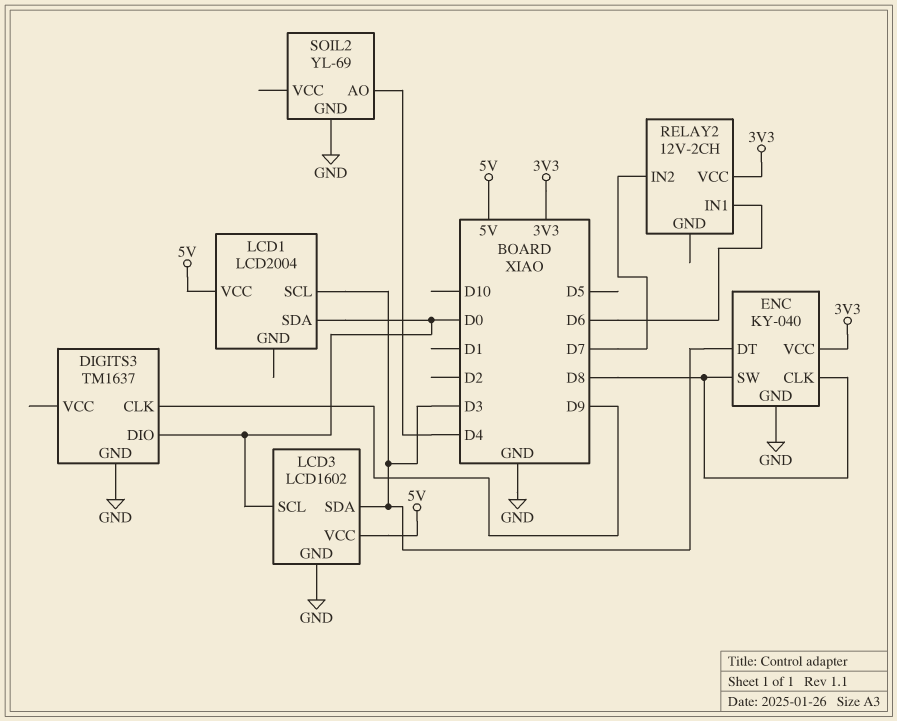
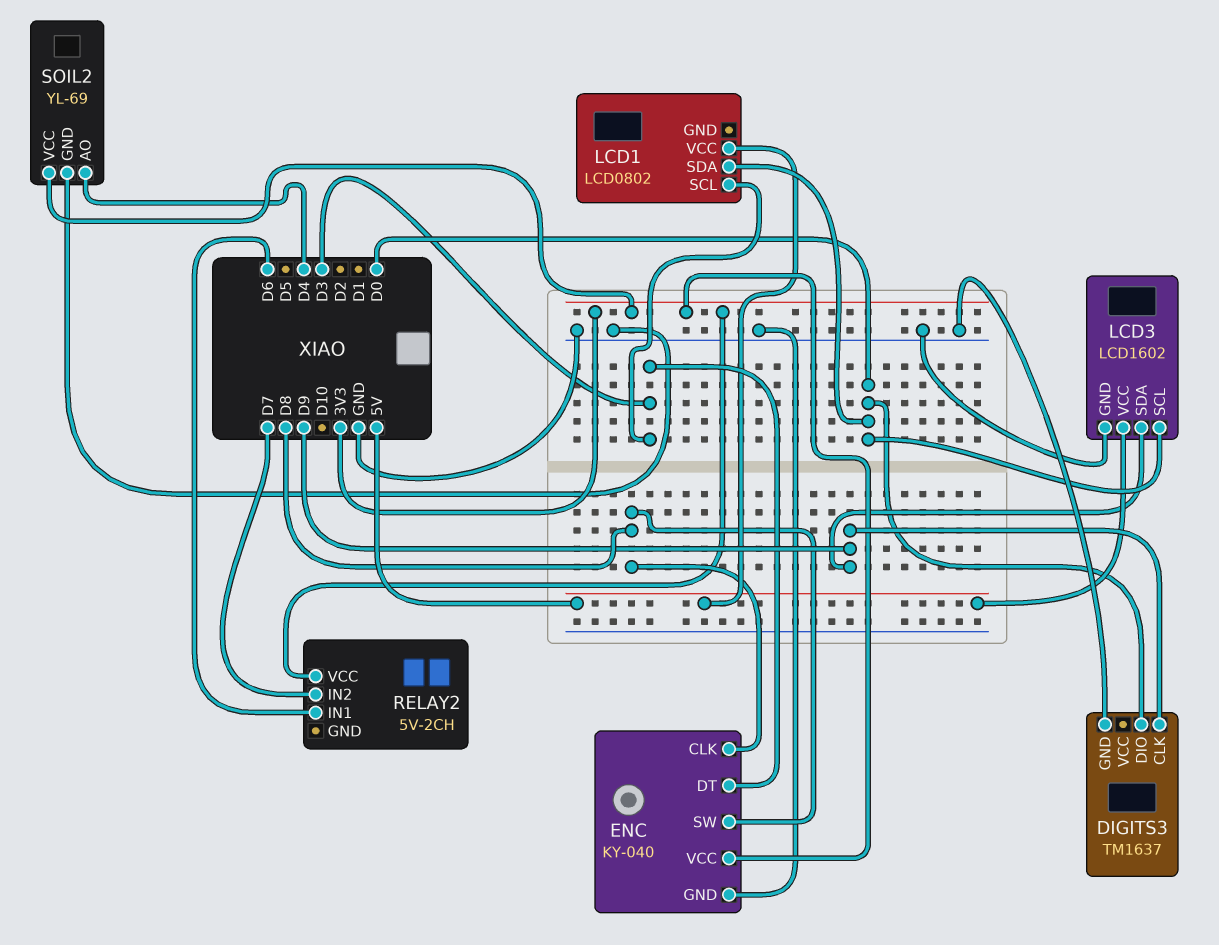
LCD1: LCD2004 -> LCD0802
LCD3 pin SDA: D3 -> D9
RELAY2: 12V-2CH -> 5V-2CH
SOIL2 pin VCC: none -> 3V3

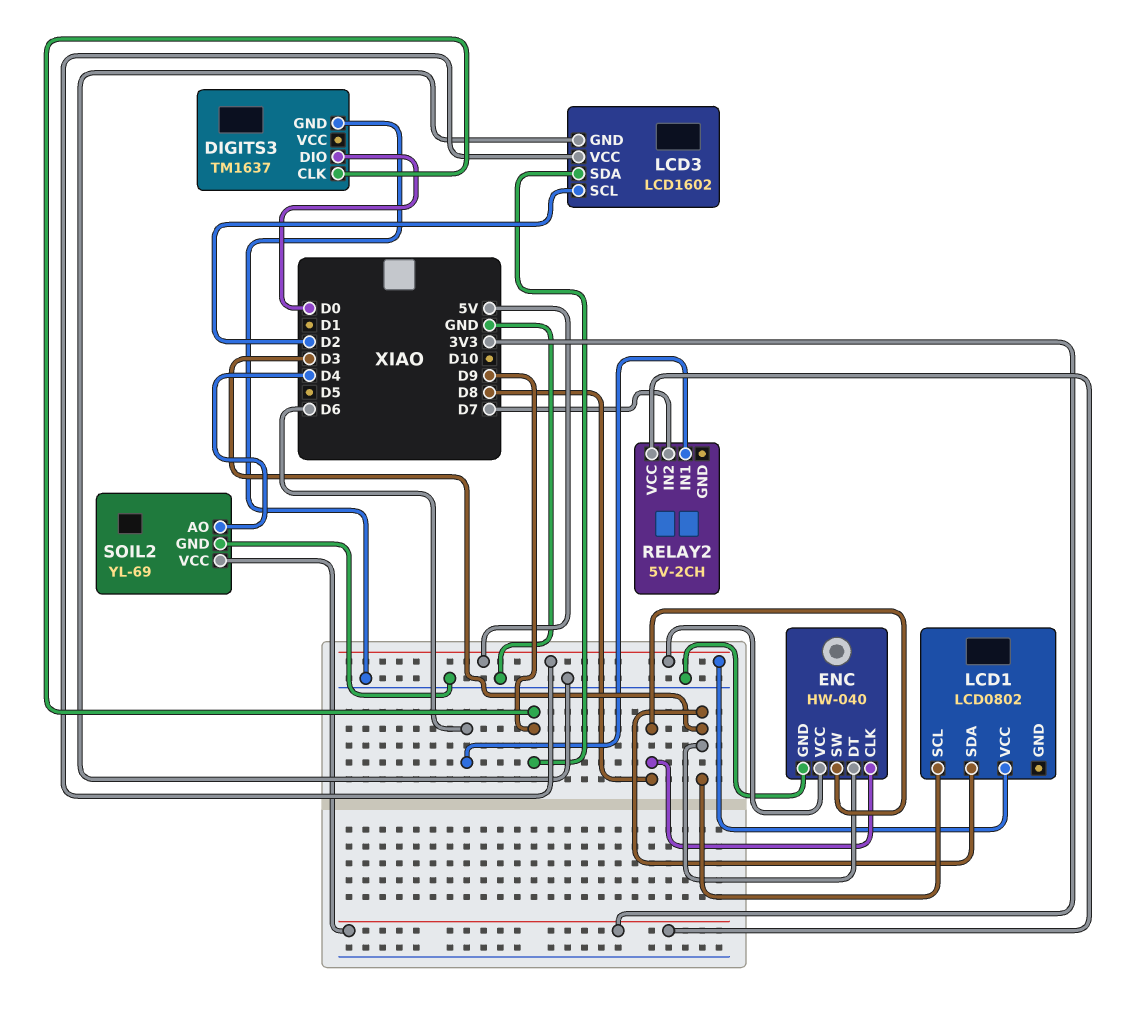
ENC: KY-040 -> HW-040
ENC pin VCC: 3V3 -> 5V
LCD1 pin SDA: D0 -> D3
LCD3 pin SCL: D0 -> D2

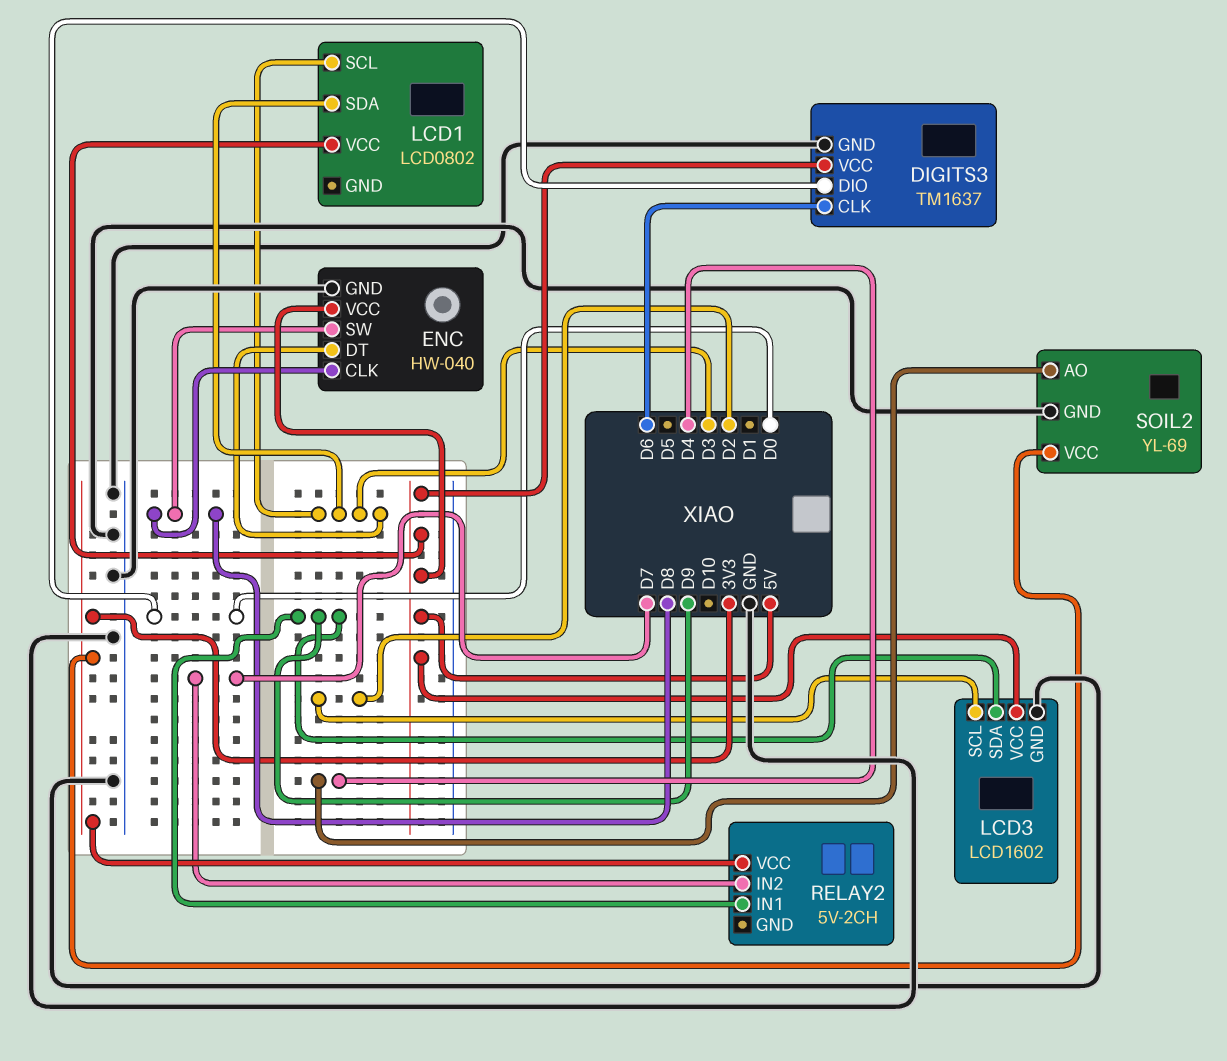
DIGITS3 pin CLK: D9 -> D6
DIGITS3 pin VCC: none -> 5V
RELAY2 pin IN1: D6 -> D9

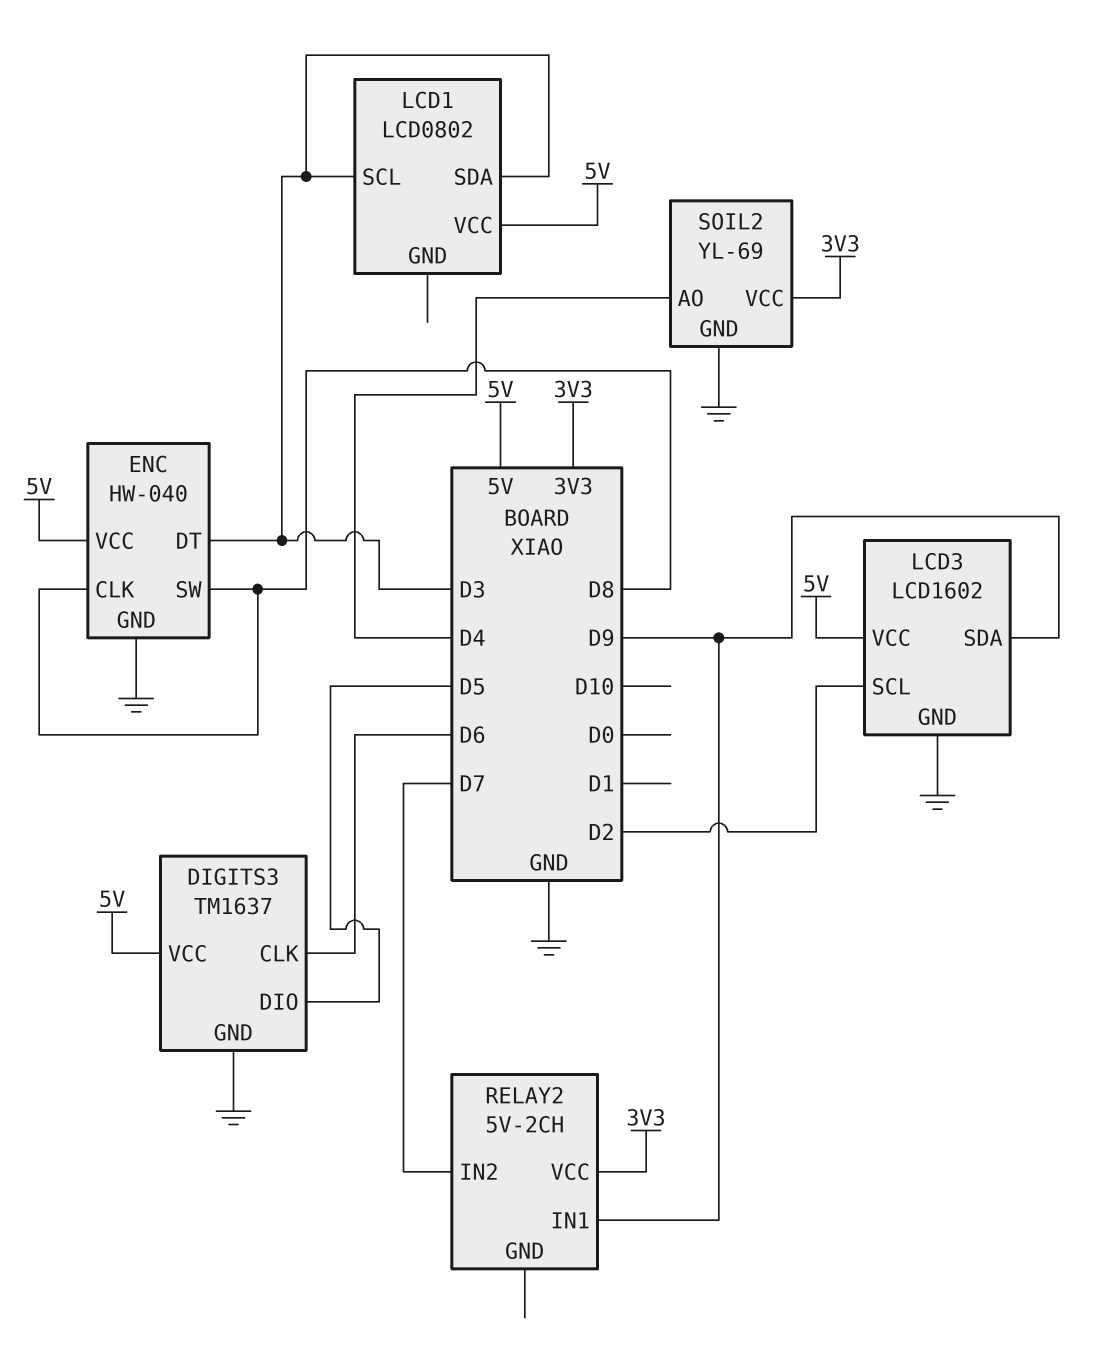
DIGITS3 pin DIO: D0 -> D5

